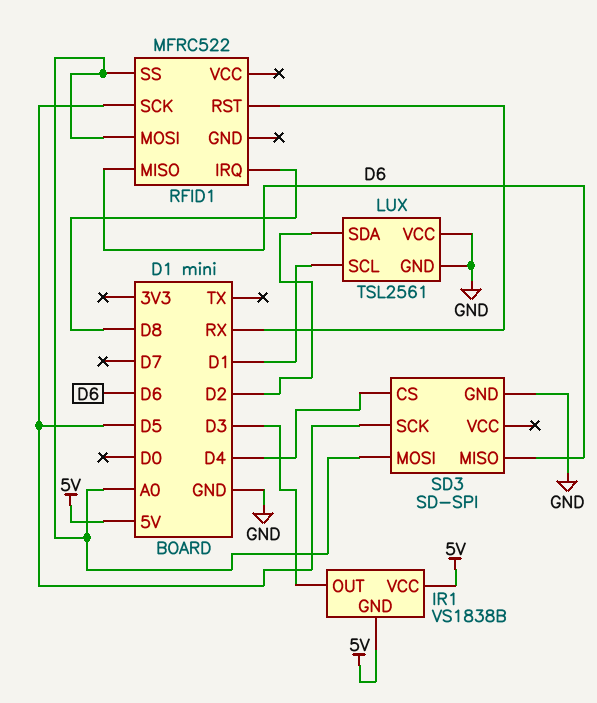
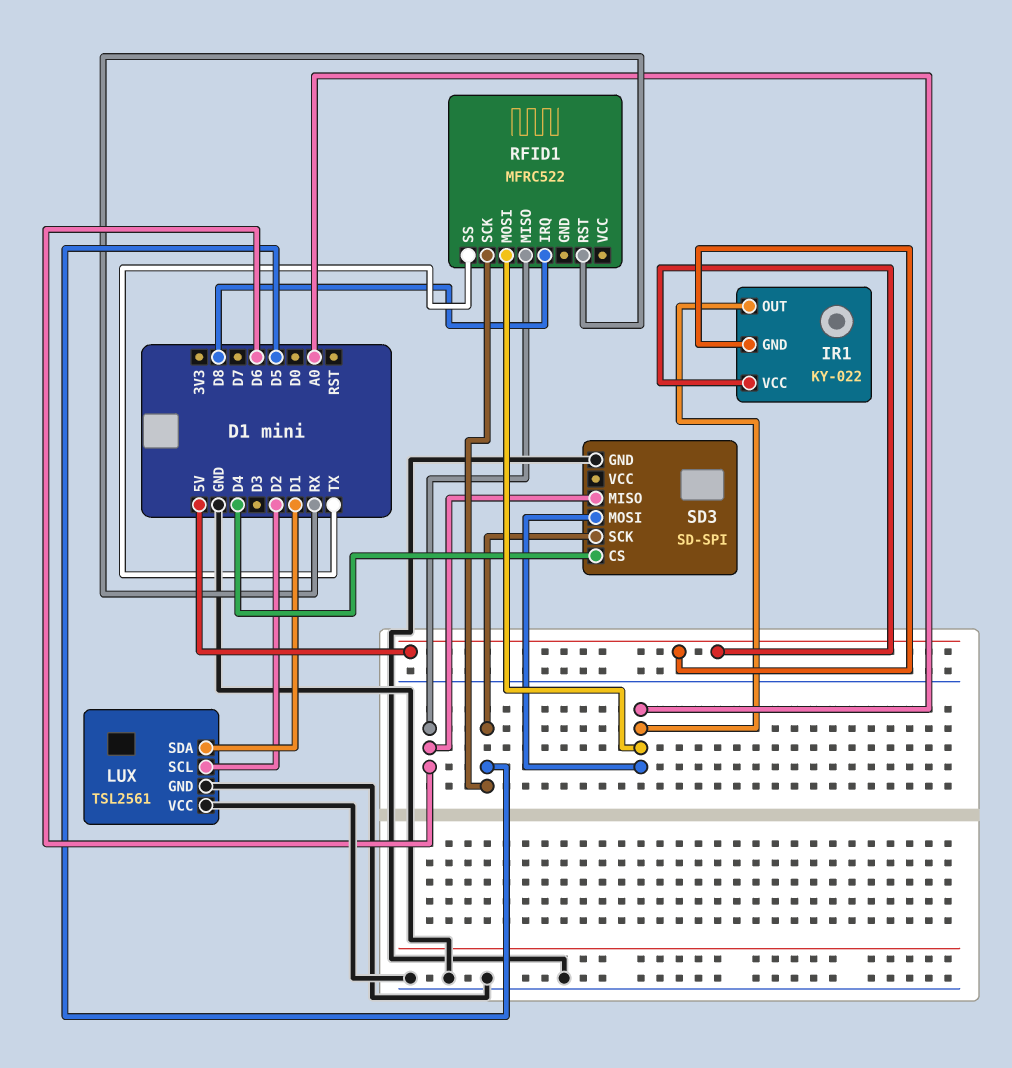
IR1: VS1838B -> KY-022
IR1 pin OUT: D3 -> A0
LUX pin SCL: D1 -> D2
LUX pin SDA: D2 -> D1
RFID1 pin SS: A0 -> TX

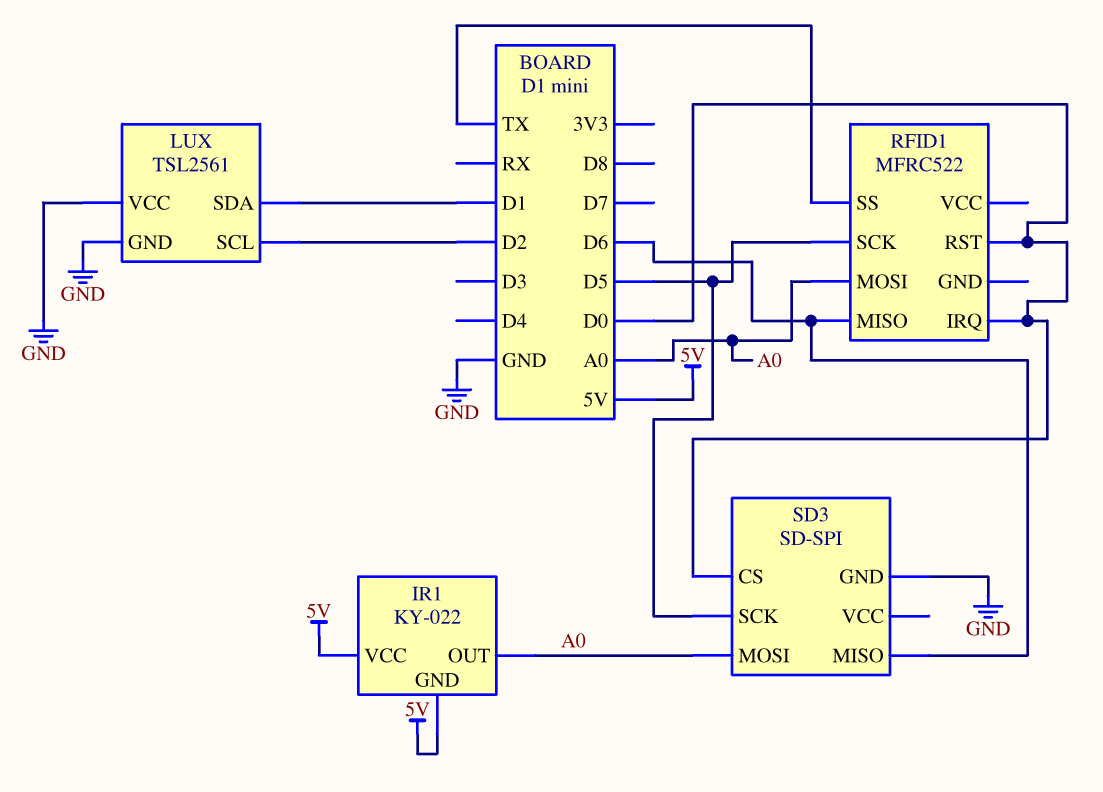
RFID1 pin IRQ: D8 -> D0
RFID1 pin RST: RX -> D0
SD3 pin CS: D4 -> D0

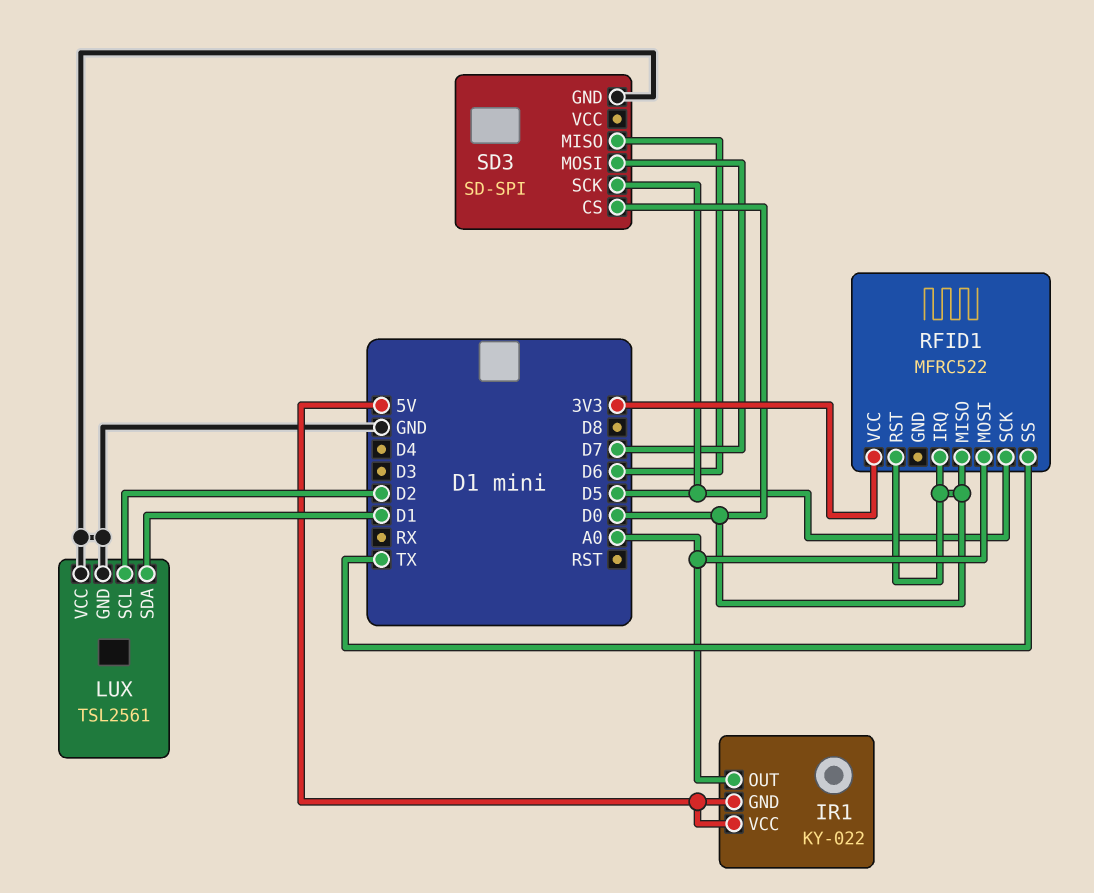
RFID1 pin MISO: D6 -> D0
RFID1 pin VCC: none -> 3V3
SD3 pin MOSI: A0 -> D7

